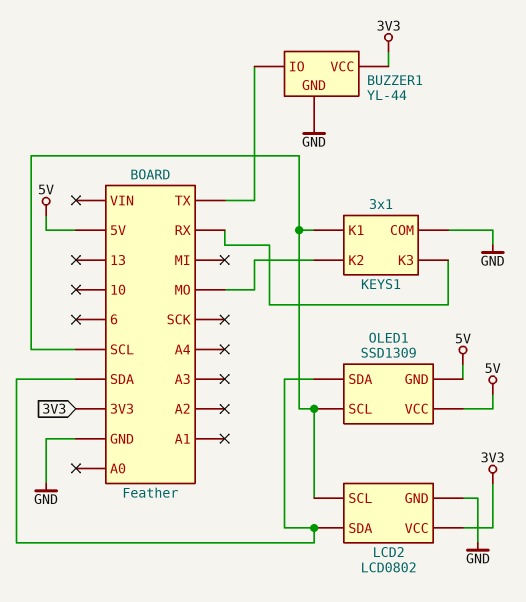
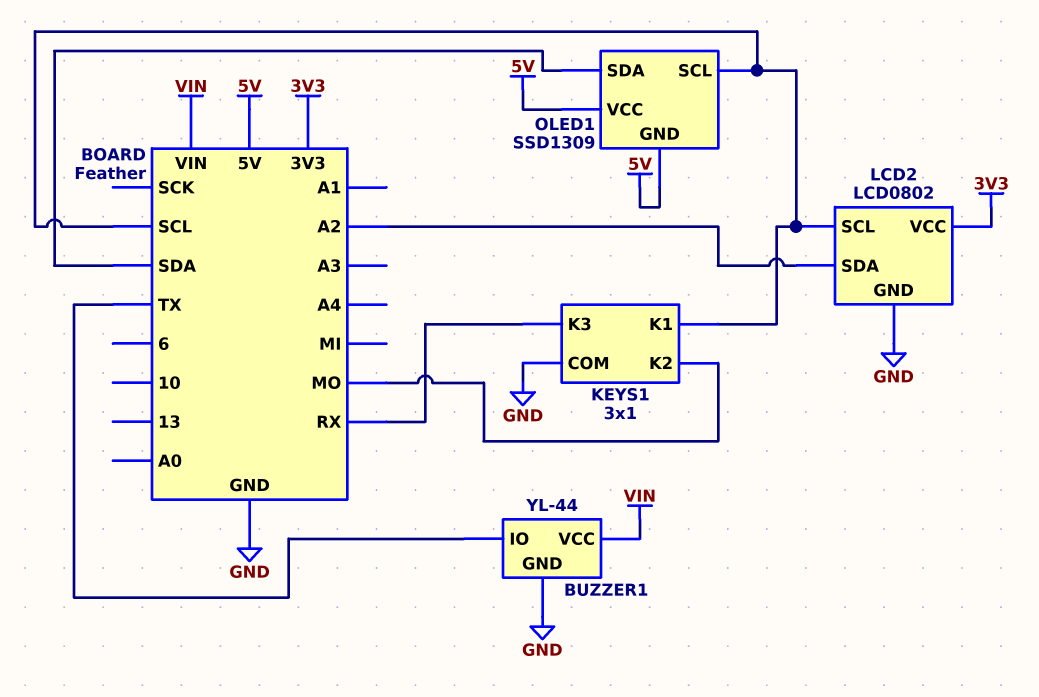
BUZZER1 pin VCC: 3V3 -> VIN
LCD2 pin SDA: SDA -> A2

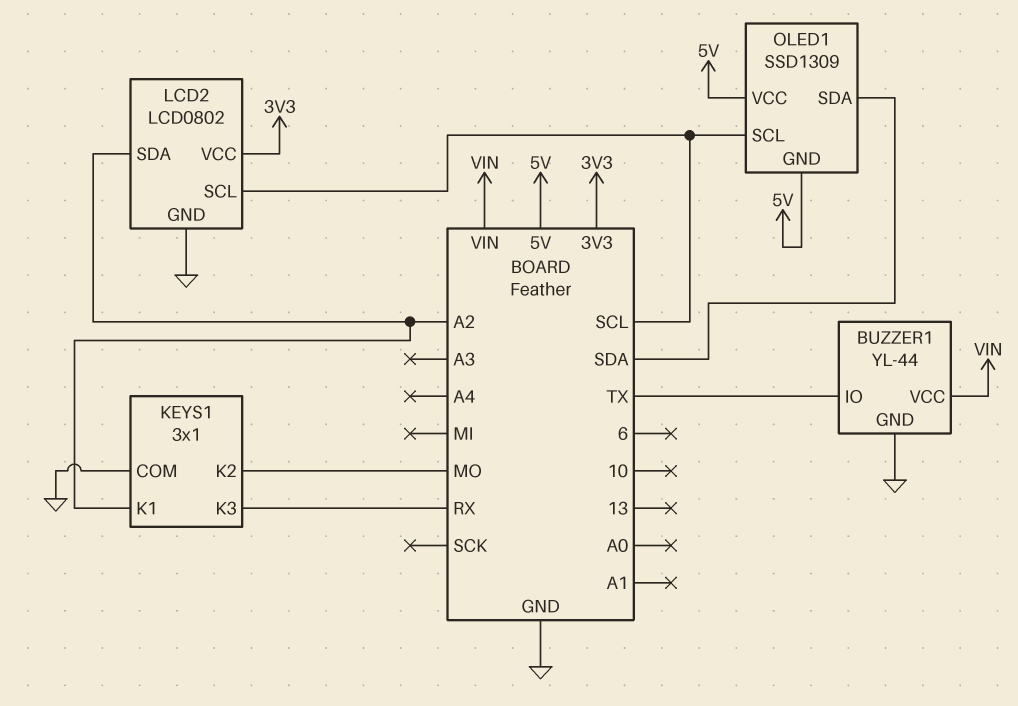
KEYS1 pin K1: SCL -> A2

